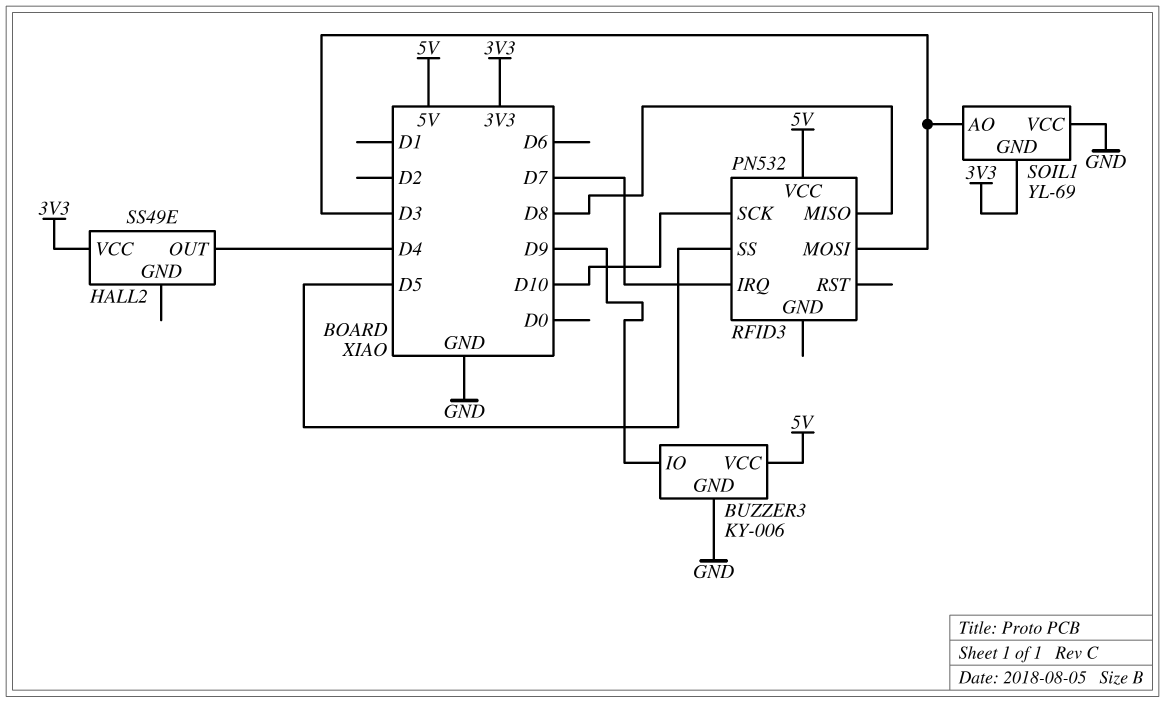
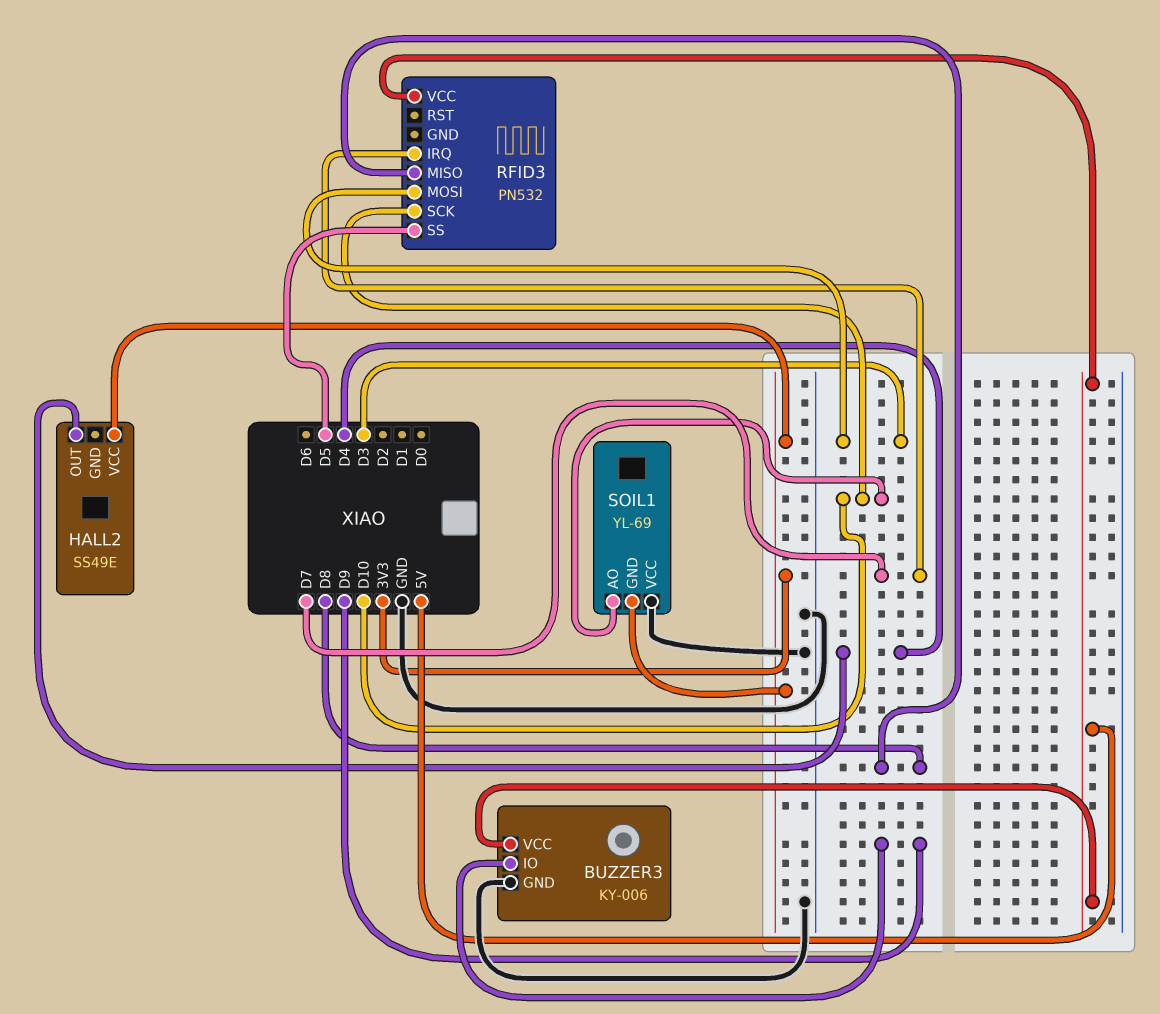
SOIL1 pin AO: D3 -> D10

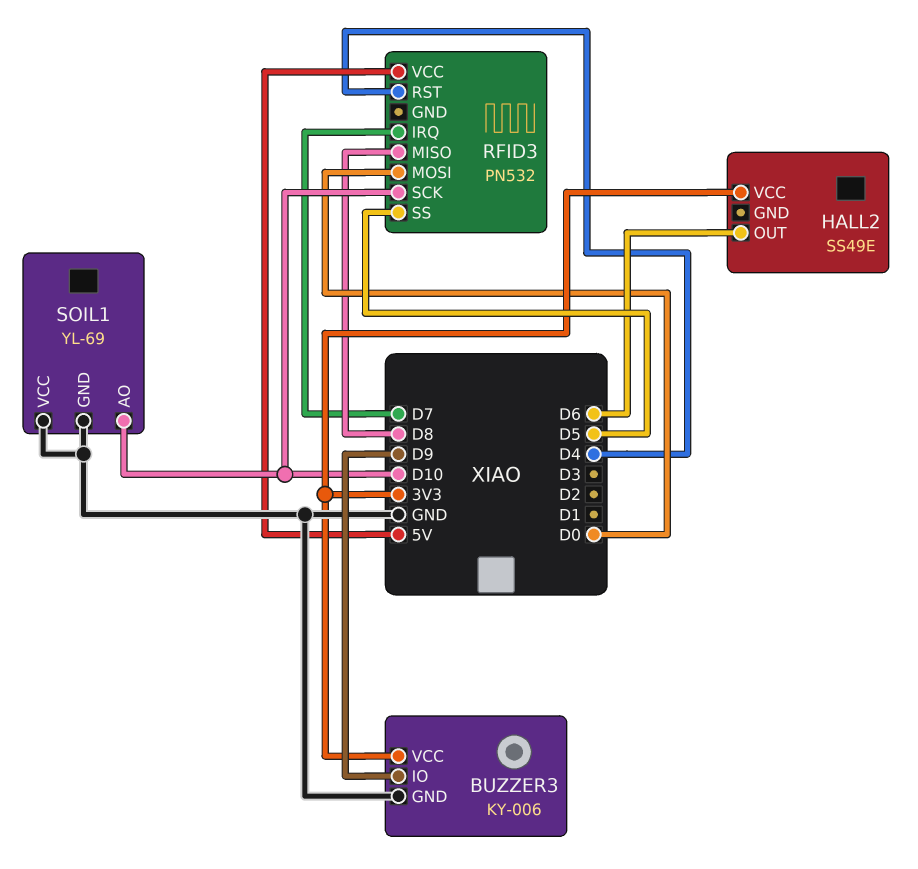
BUZZER3 pin VCC: 5V -> 3V3
HALL2 pin OUT: D4 -> D6
RFID3 pin MOSI: D3 -> D0
RFID3 pin RST: none -> D4
SOIL1 pin GND: 3V3 -> GND

